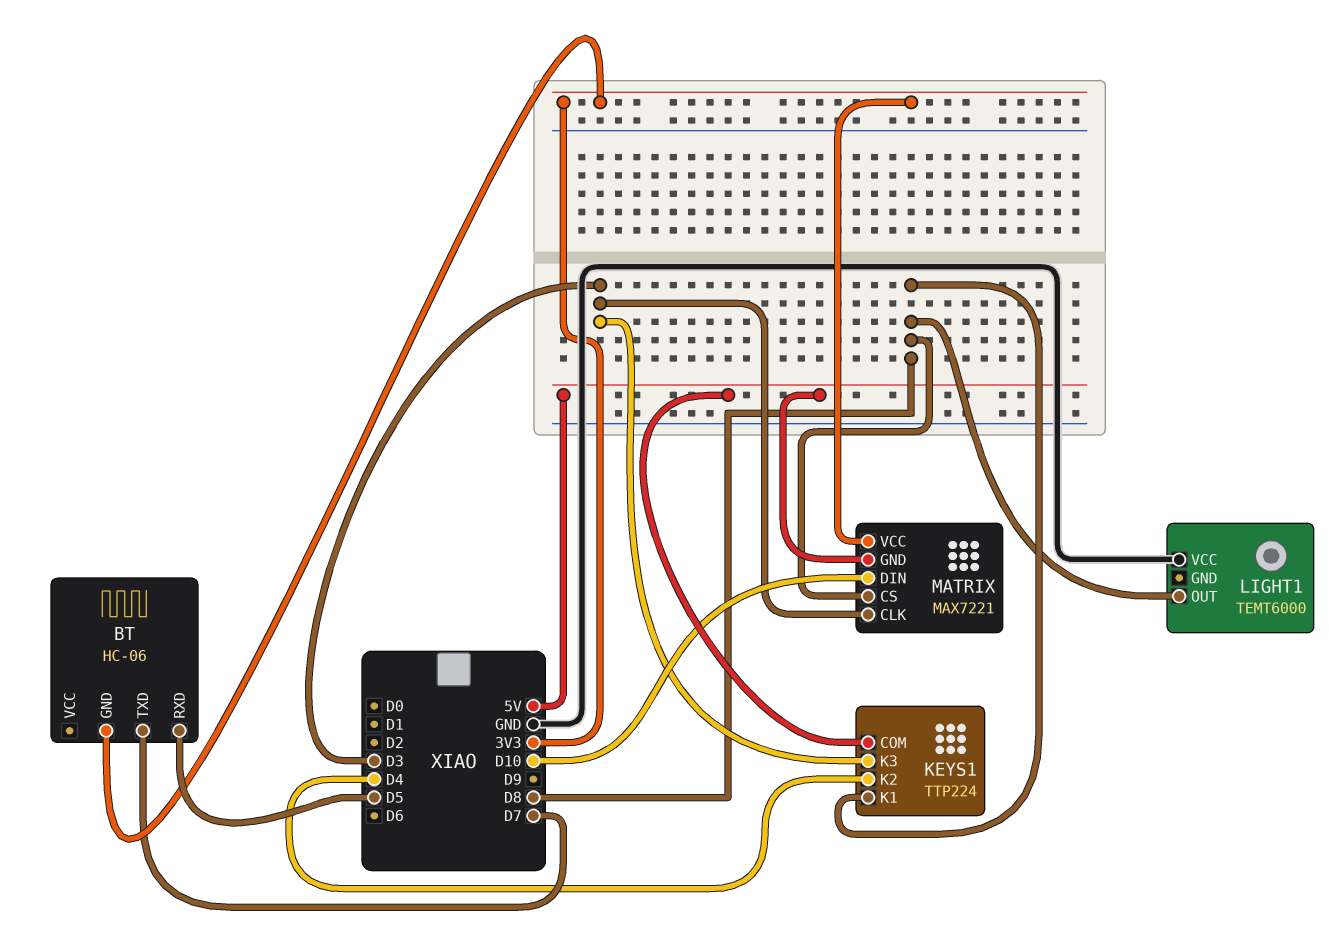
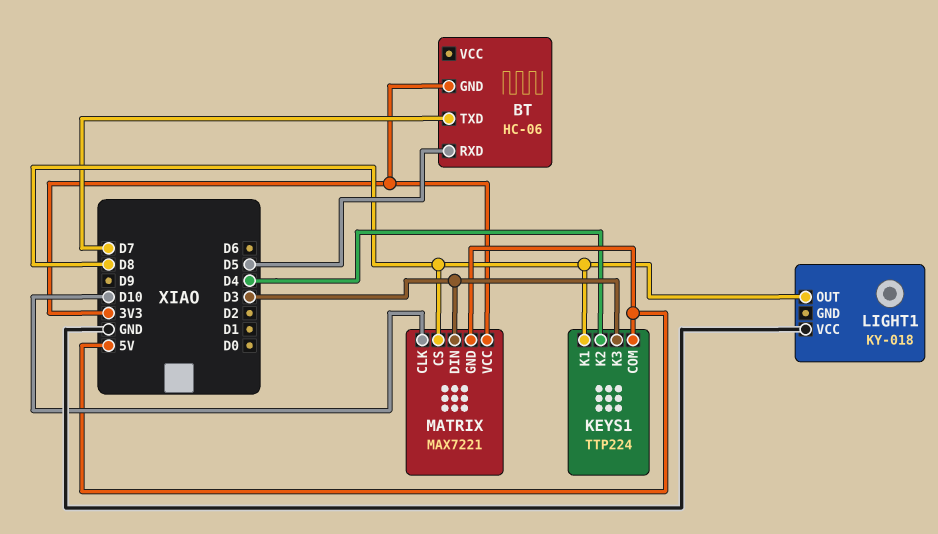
LIGHT1: TEMT6000 -> KY-018
MATRIX pin CLK: D3 -> D10
MATRIX pin DIN: D10 -> D3

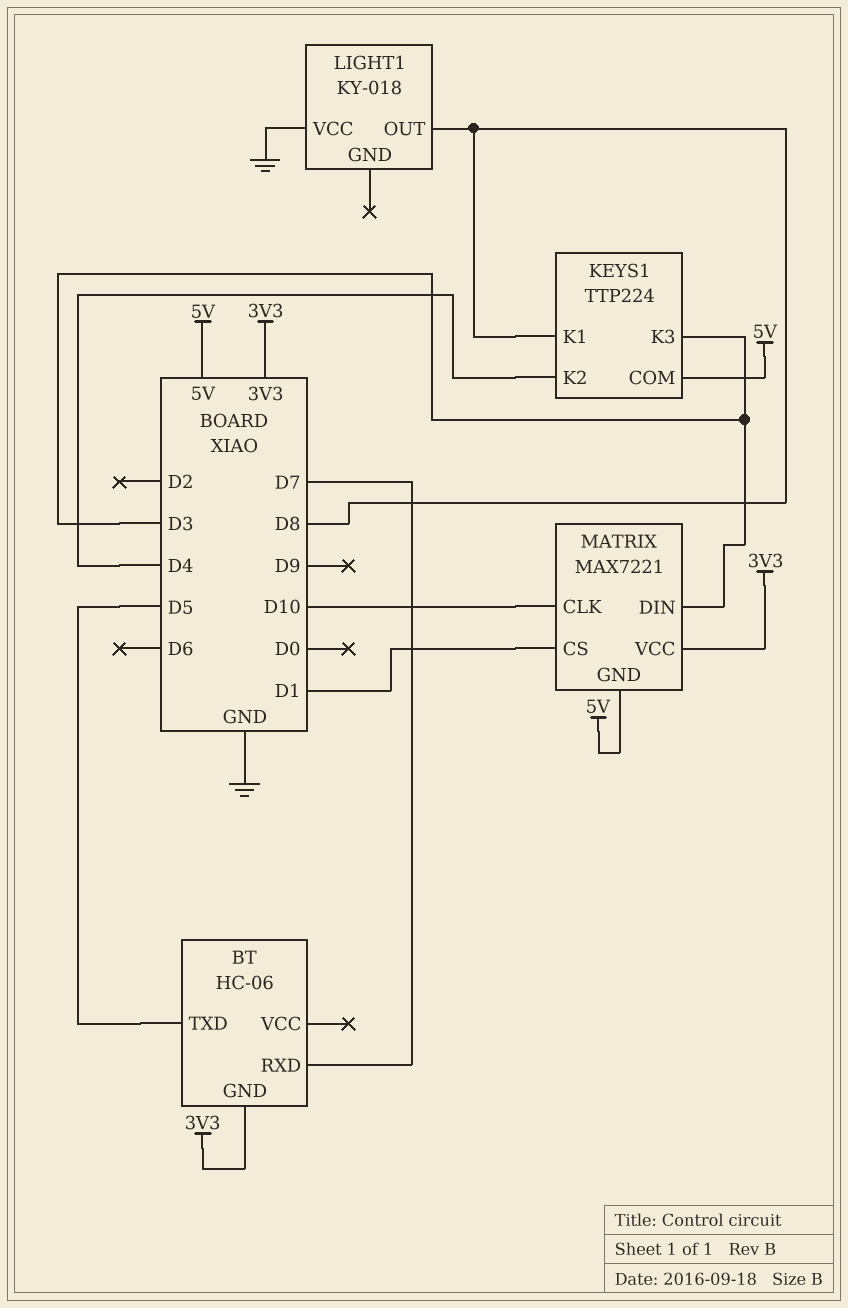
BT pin RXD: D5 -> D7
BT pin TXD: D7 -> D5
MATRIX pin CS: D8 -> D1

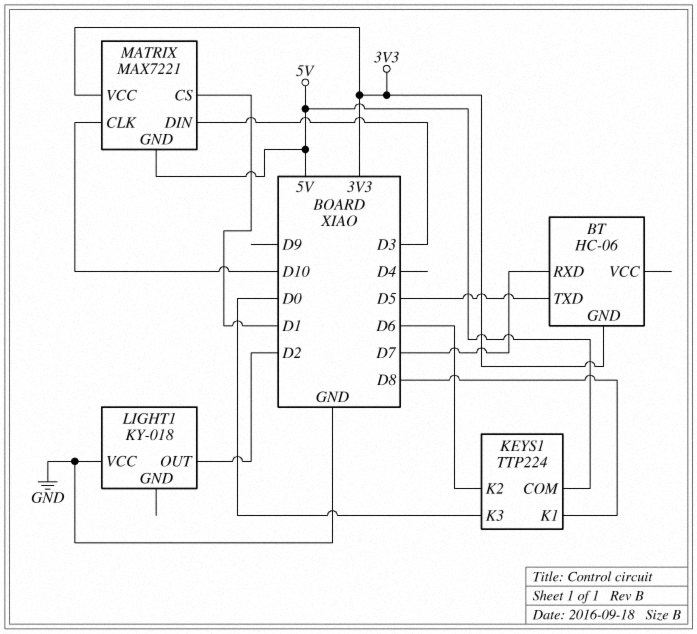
KEYS1 pin K2: D4 -> D6
KEYS1 pin K3: D3 -> D0
LIGHT1 pin OUT: D8 -> D2

